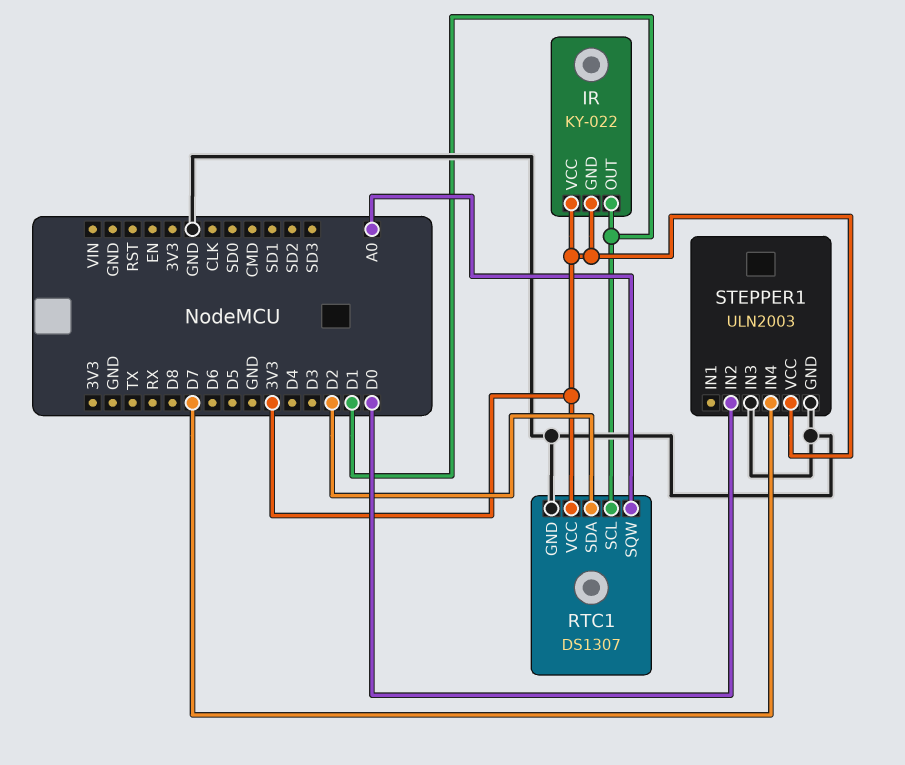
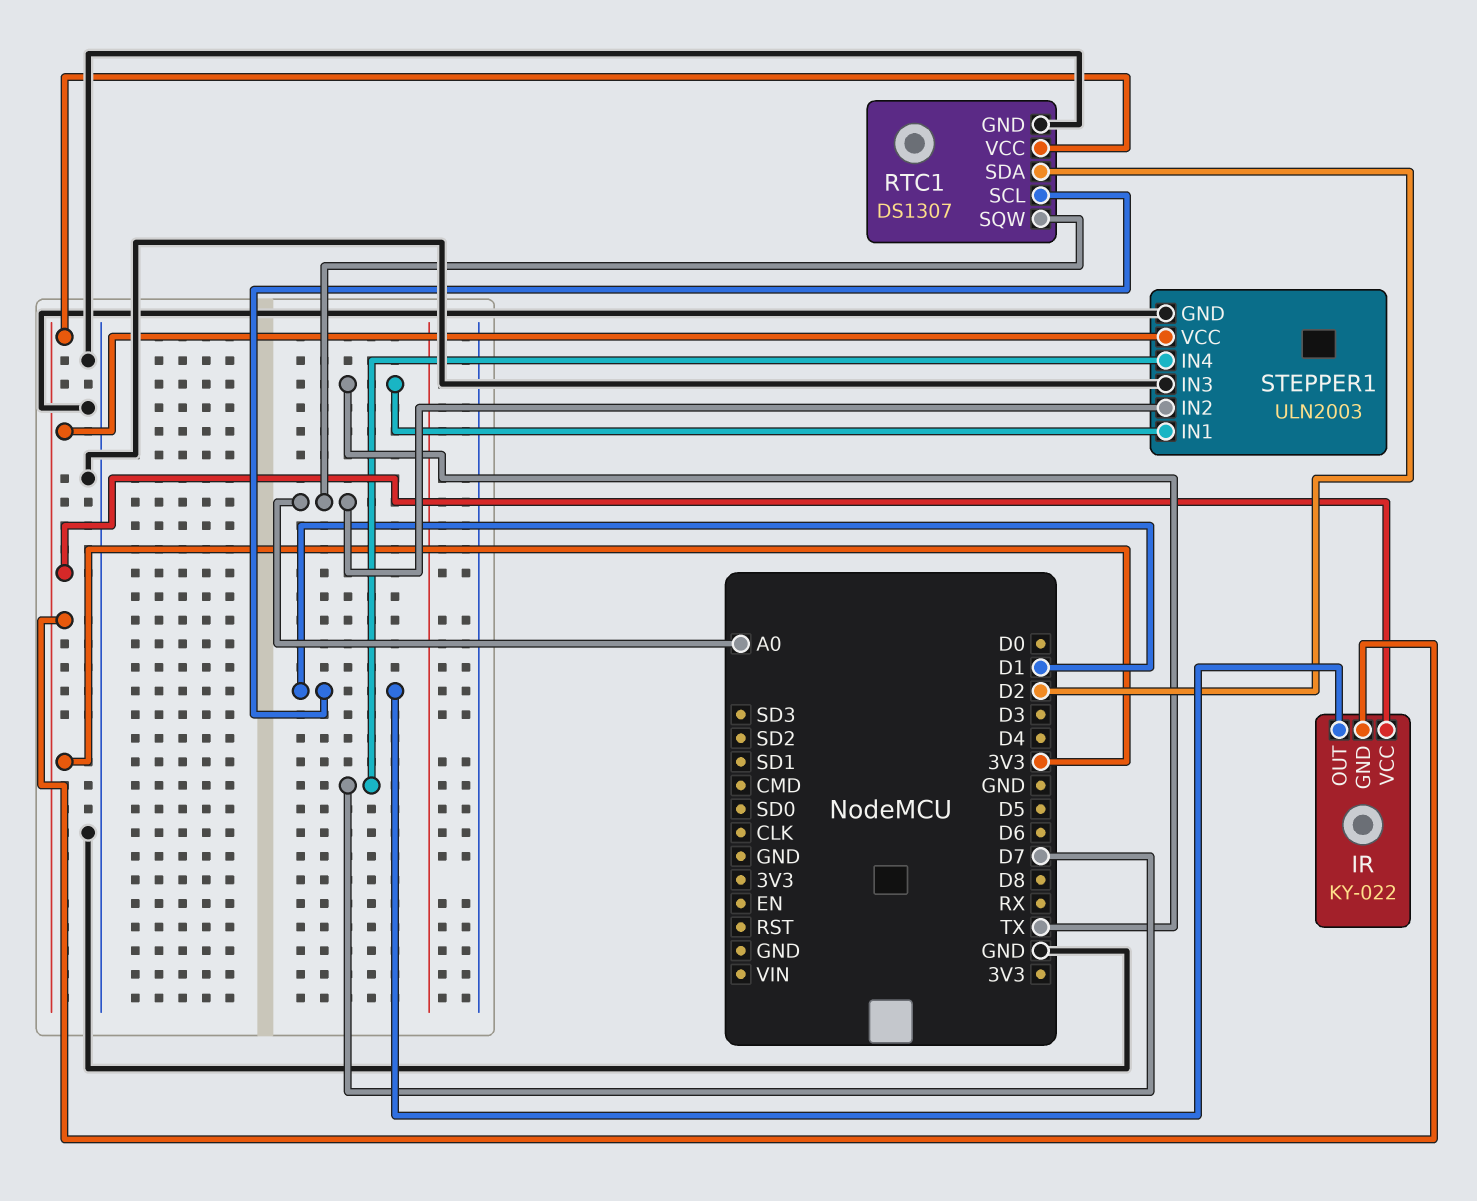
STEPPER1 pin IN1: none -> TX
STEPPER1 pin IN2: D0 -> A0

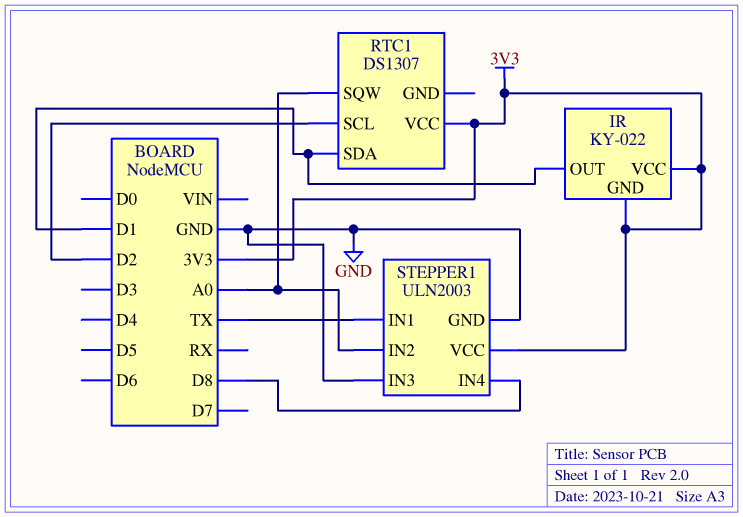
RTC1 pin GND: GND -> none
RTC1 pin SCL: D1 -> D2
RTC1 pin SDA: D2 -> D1
STEPPER1 pin IN4: D7 -> D8

